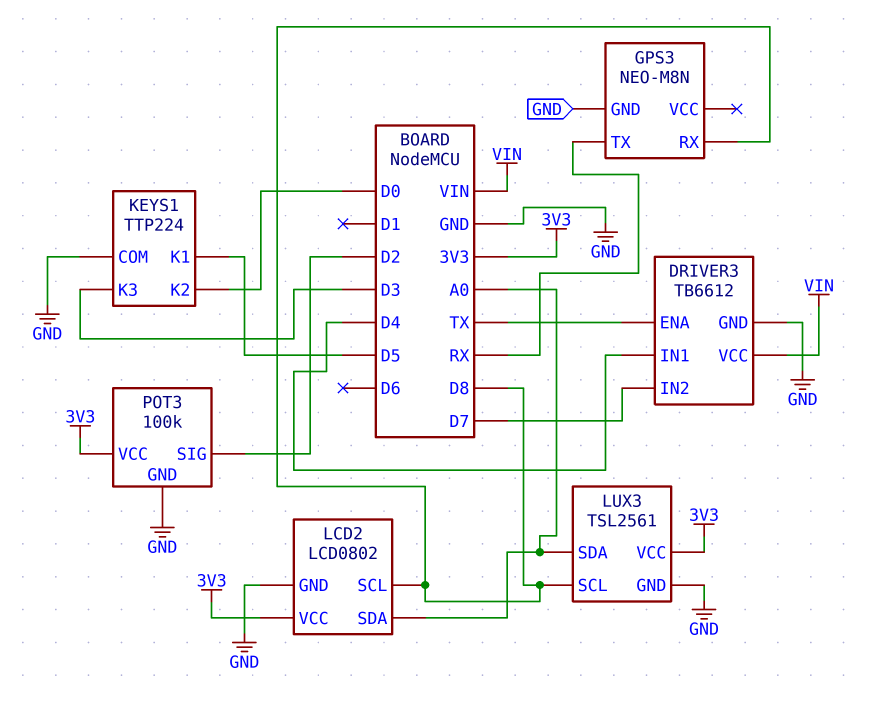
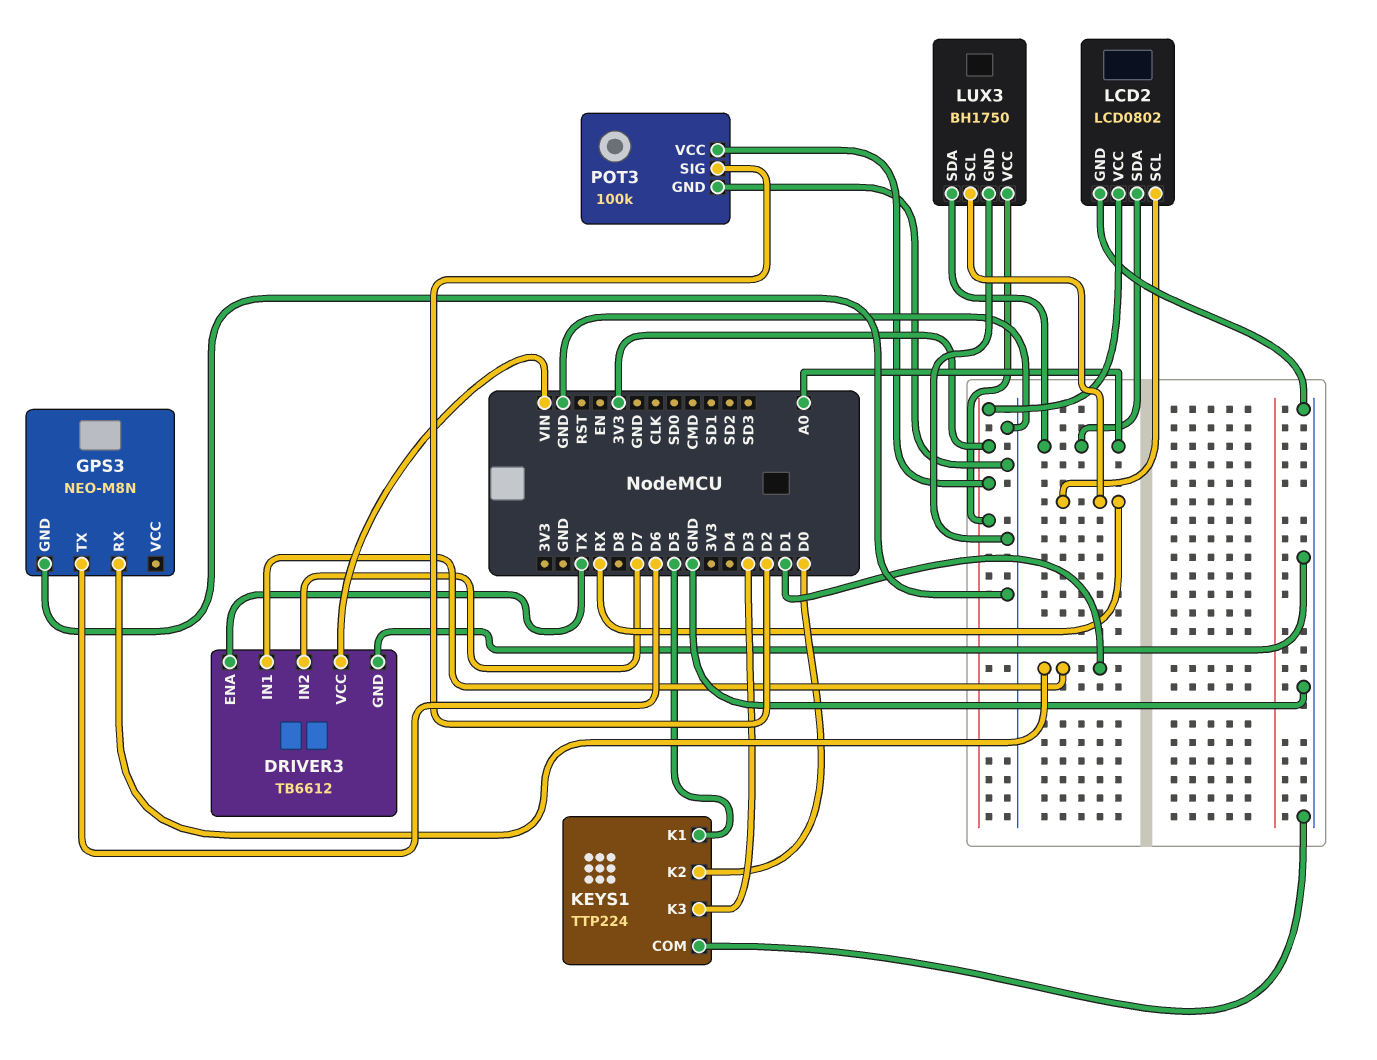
DRIVER3 pin IN1: D4 -> D1
GPS3 pin RX: D8 -> D1
GPS3 pin TX: RX -> D6
LCD2 pin SCL: D8 -> RX
LUX3: TSL2561 -> BH1750
LUX3 pin SCL: D8 -> RX

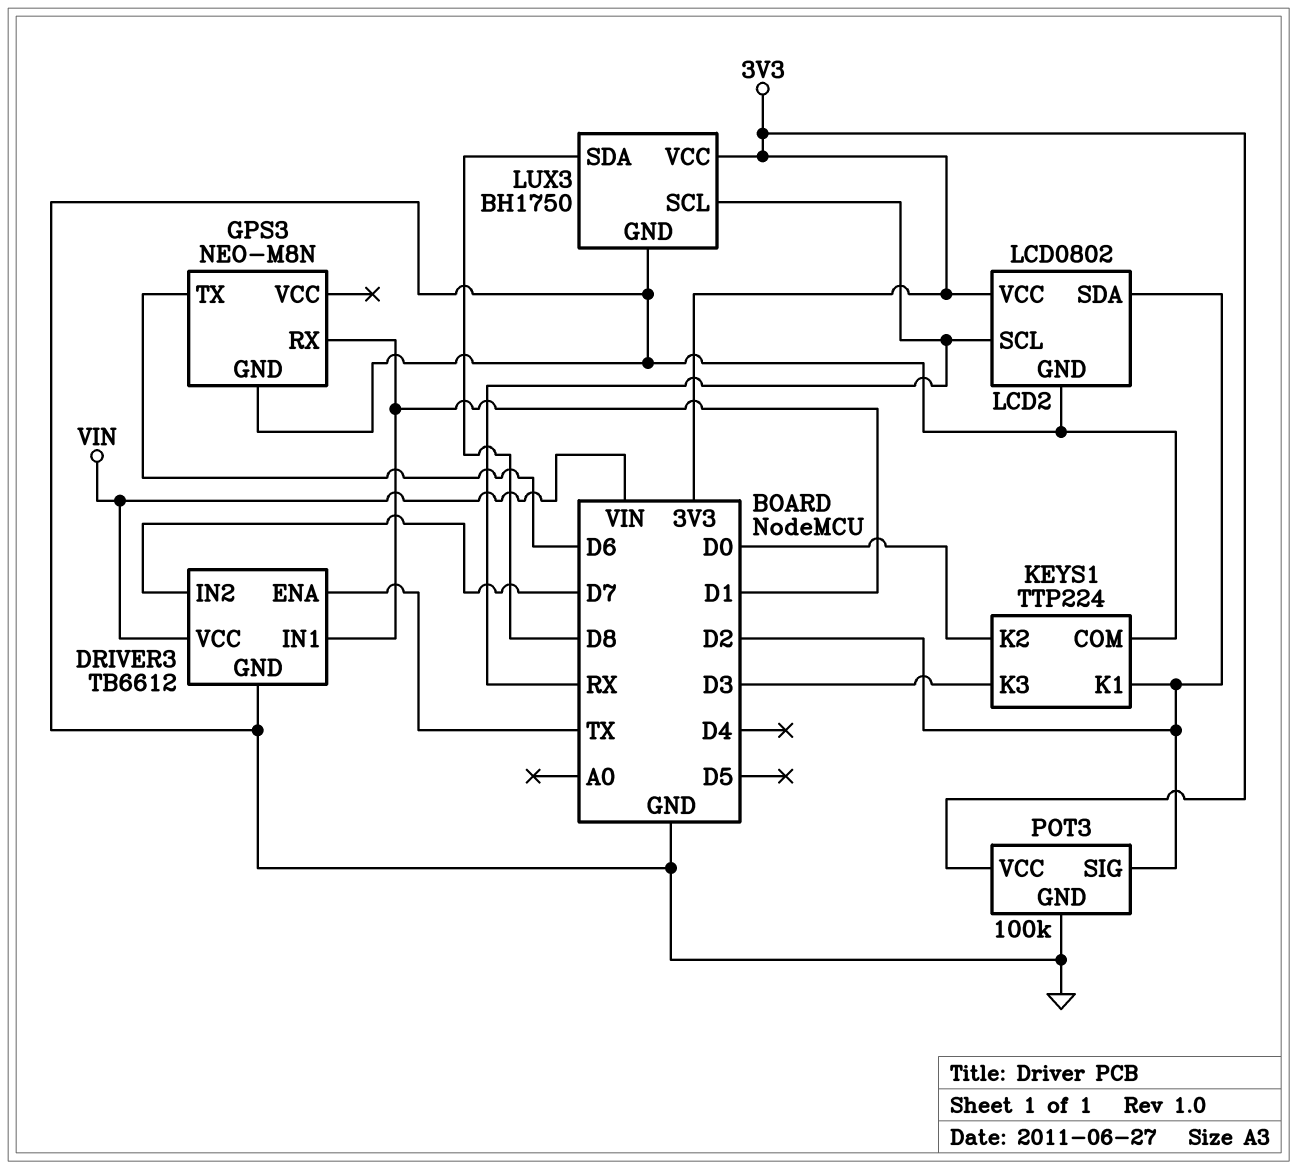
KEYS1 pin K1: D5 -> D2
LCD2 pin SDA: A0 -> D2
LUX3 pin SDA: A0 -> D8

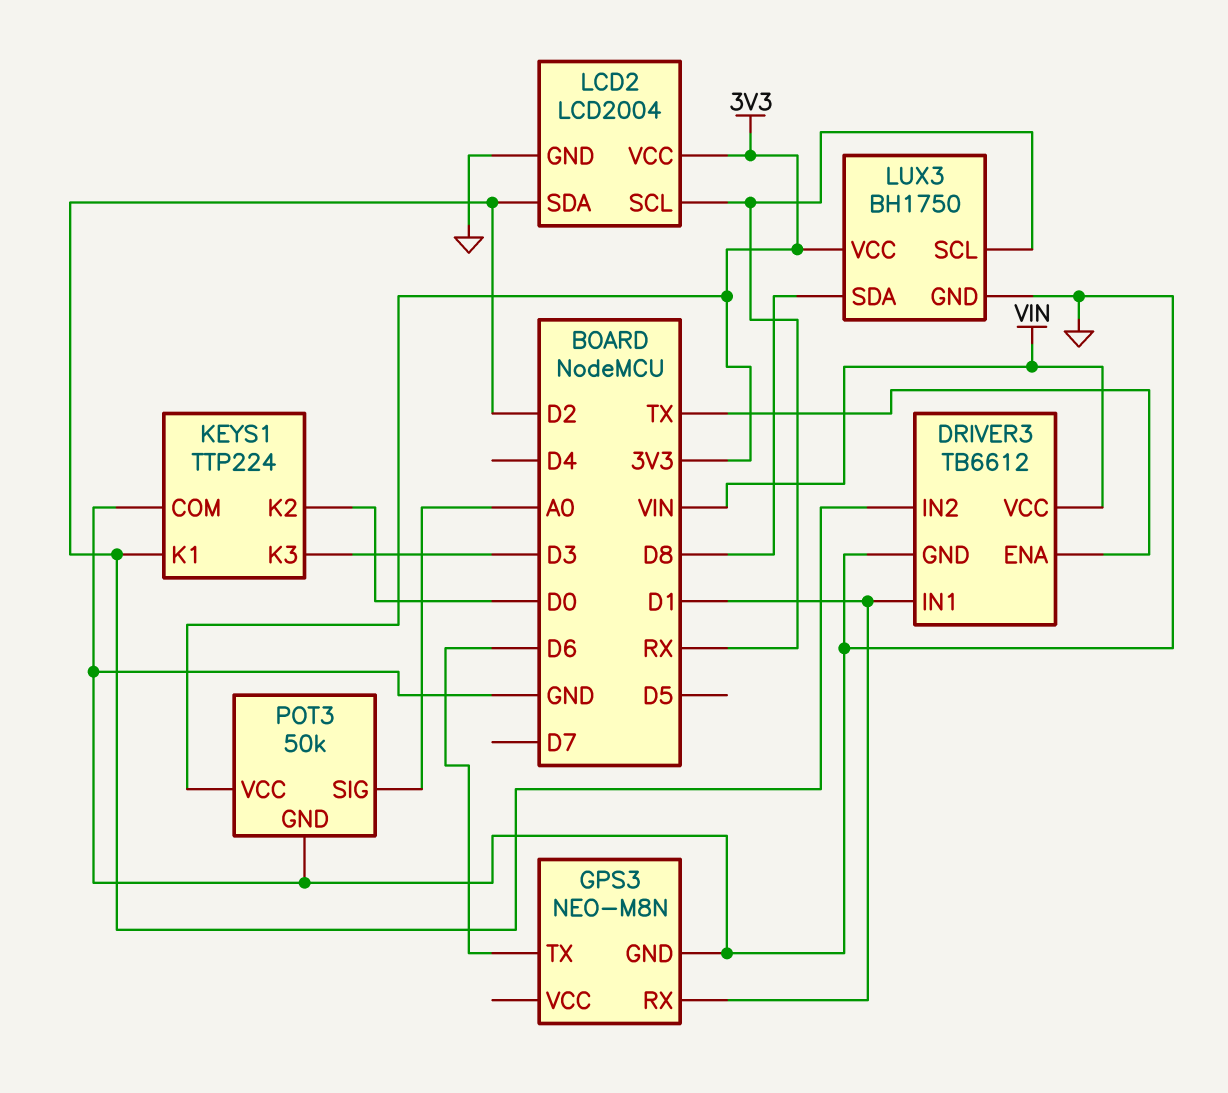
DRIVER3 pin IN2: D7 -> D2
LCD2: LCD0802 -> LCD2004
POT3: 100k -> 50k
POT3 pin SIG: D2 -> A0

